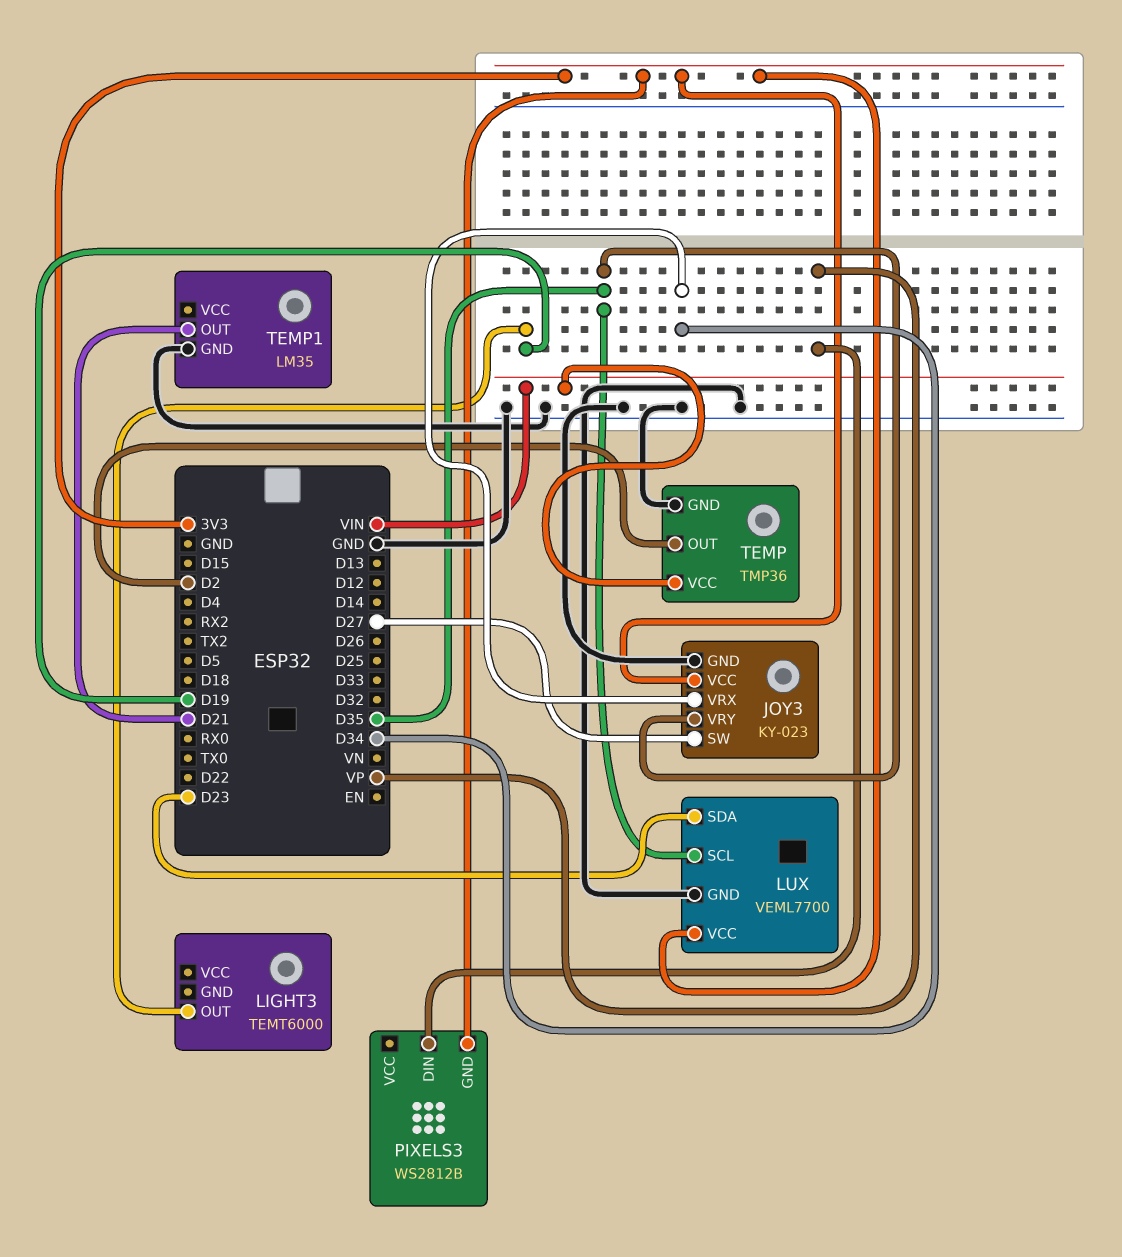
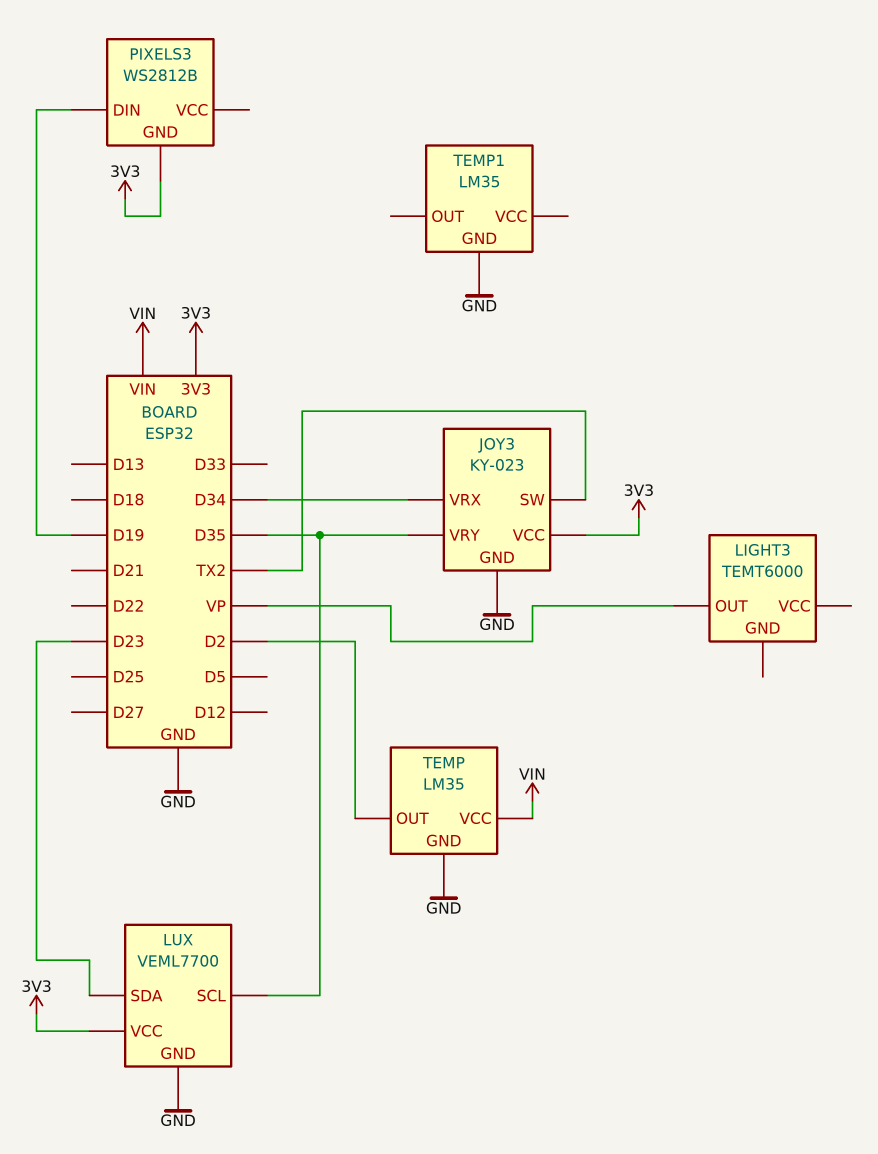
JOY3 pin SW: D27 -> TX2
LIGHT3 pin OUT: D19 -> VP
PIXELS3 pin DIN: VP -> D19
TEMP: TMP36 -> LM35
TEMP1 pin OUT: D21 -> none

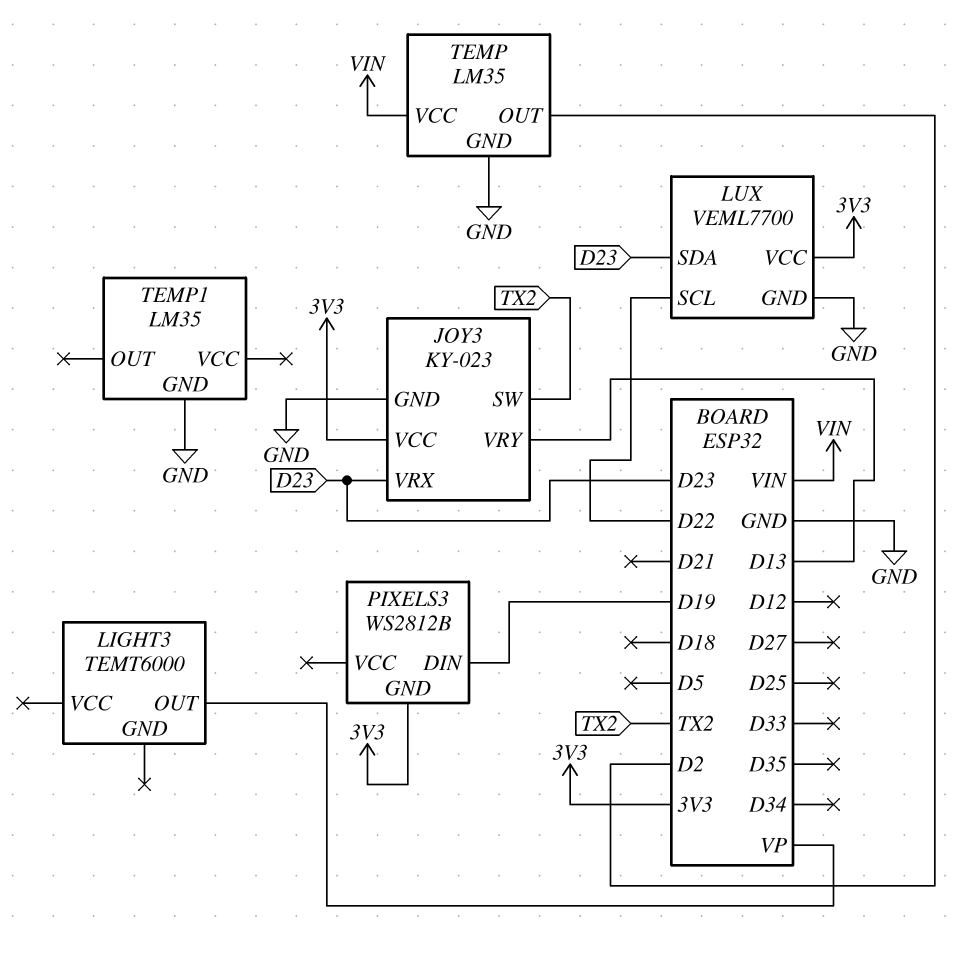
JOY3 pin VRX: D34 -> D23
JOY3 pin VRY: D35 -> D13
LUX pin SCL: D35 -> D22

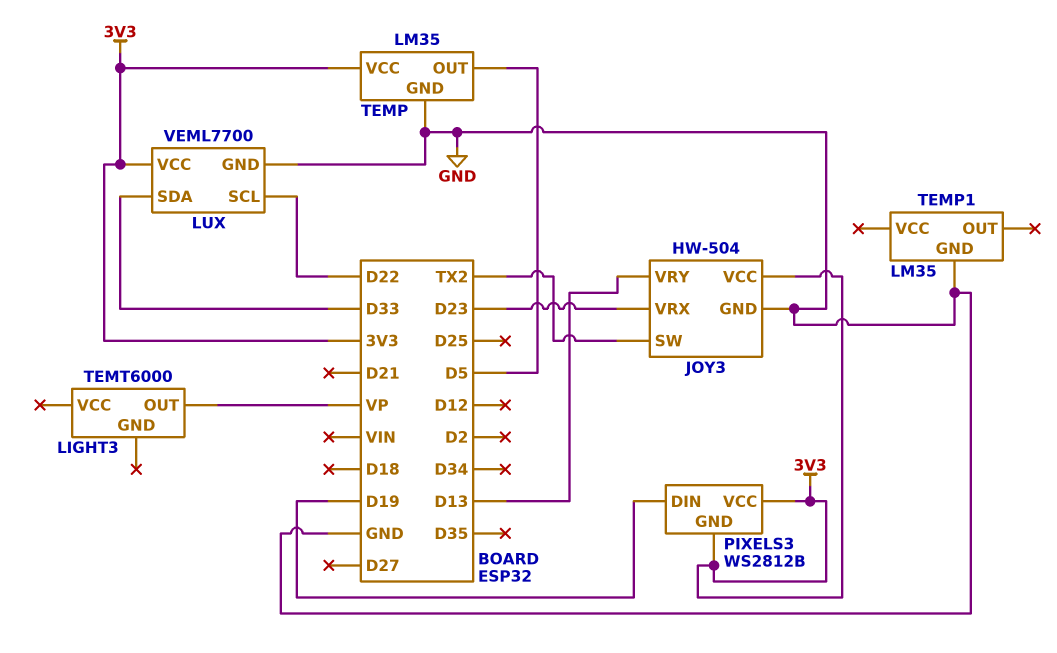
JOY3: KY-023 -> HW-504
LUX pin SDA: D23 -> D33
PIXELS3 pin VCC: none -> 3V3
TEMP pin OUT: D2 -> D5
TEMP pin VCC: VIN -> 3V3

